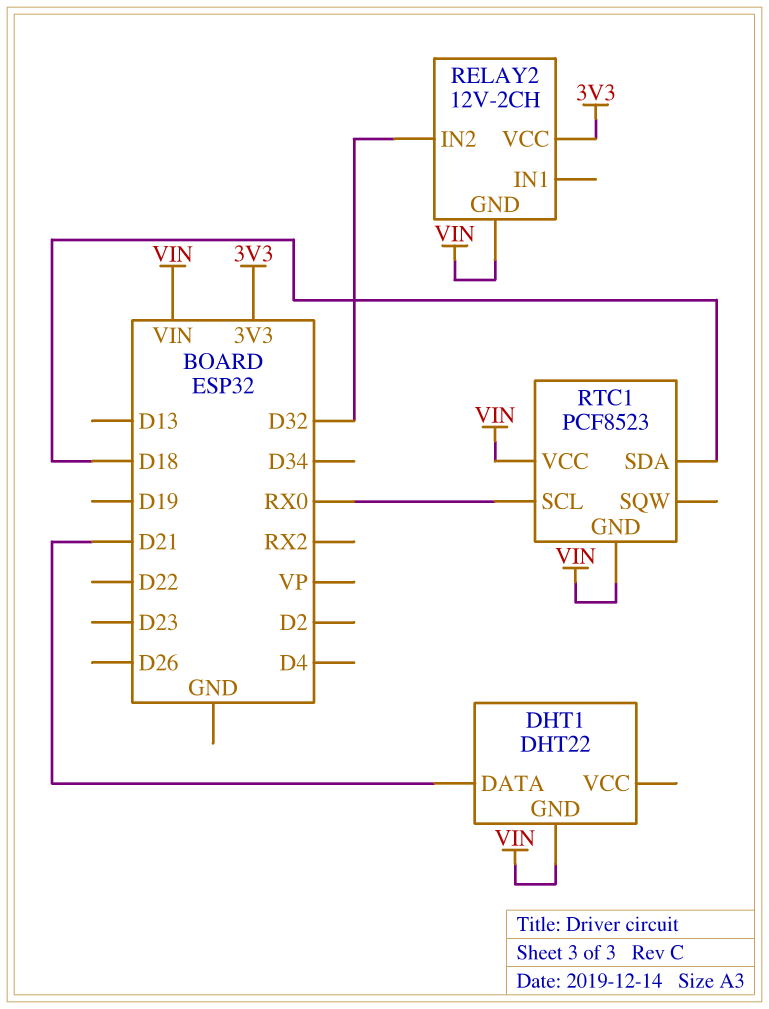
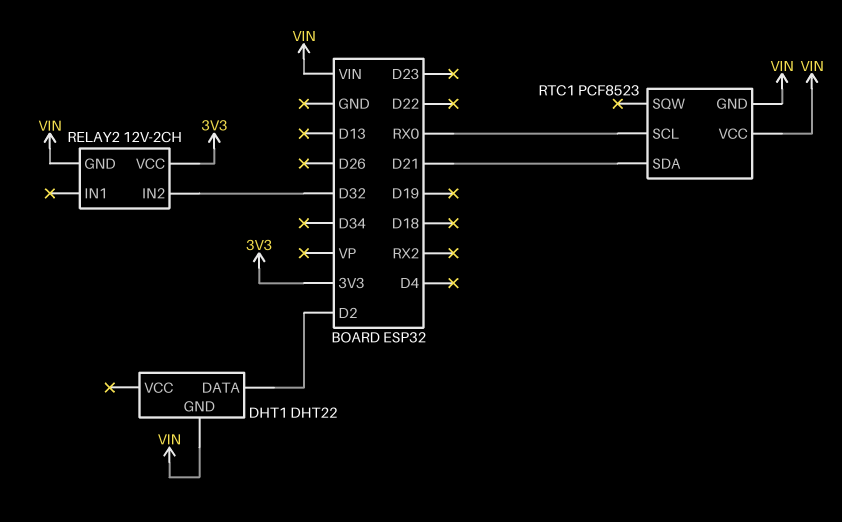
DHT1 pin DATA: D21 -> D2
RTC1 pin SDA: D18 -> D21

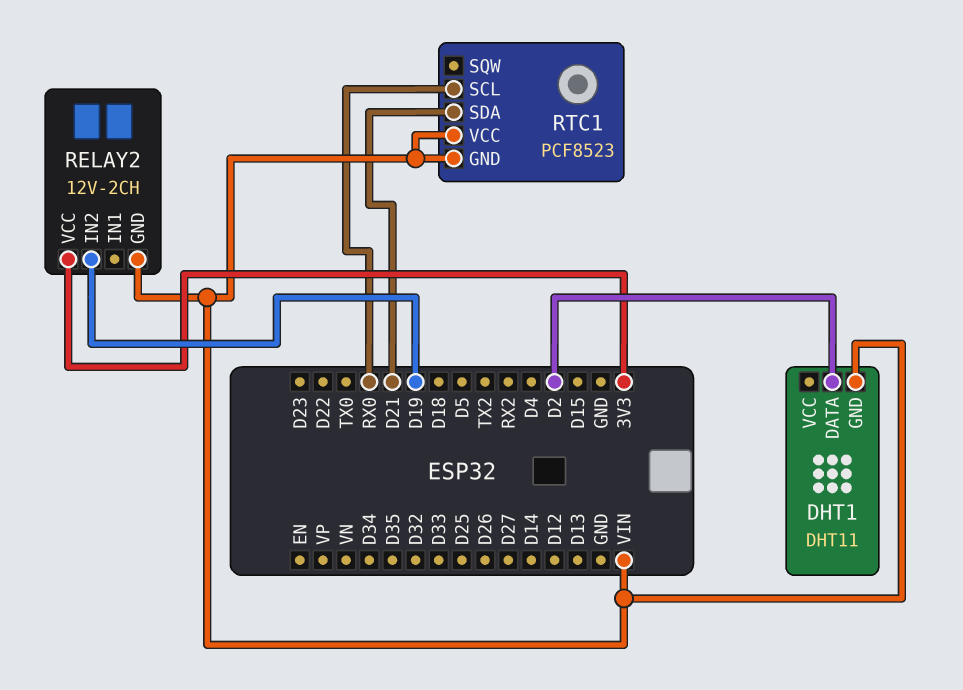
DHT1: DHT22 -> DHT11
RELAY2 pin IN2: D32 -> D19

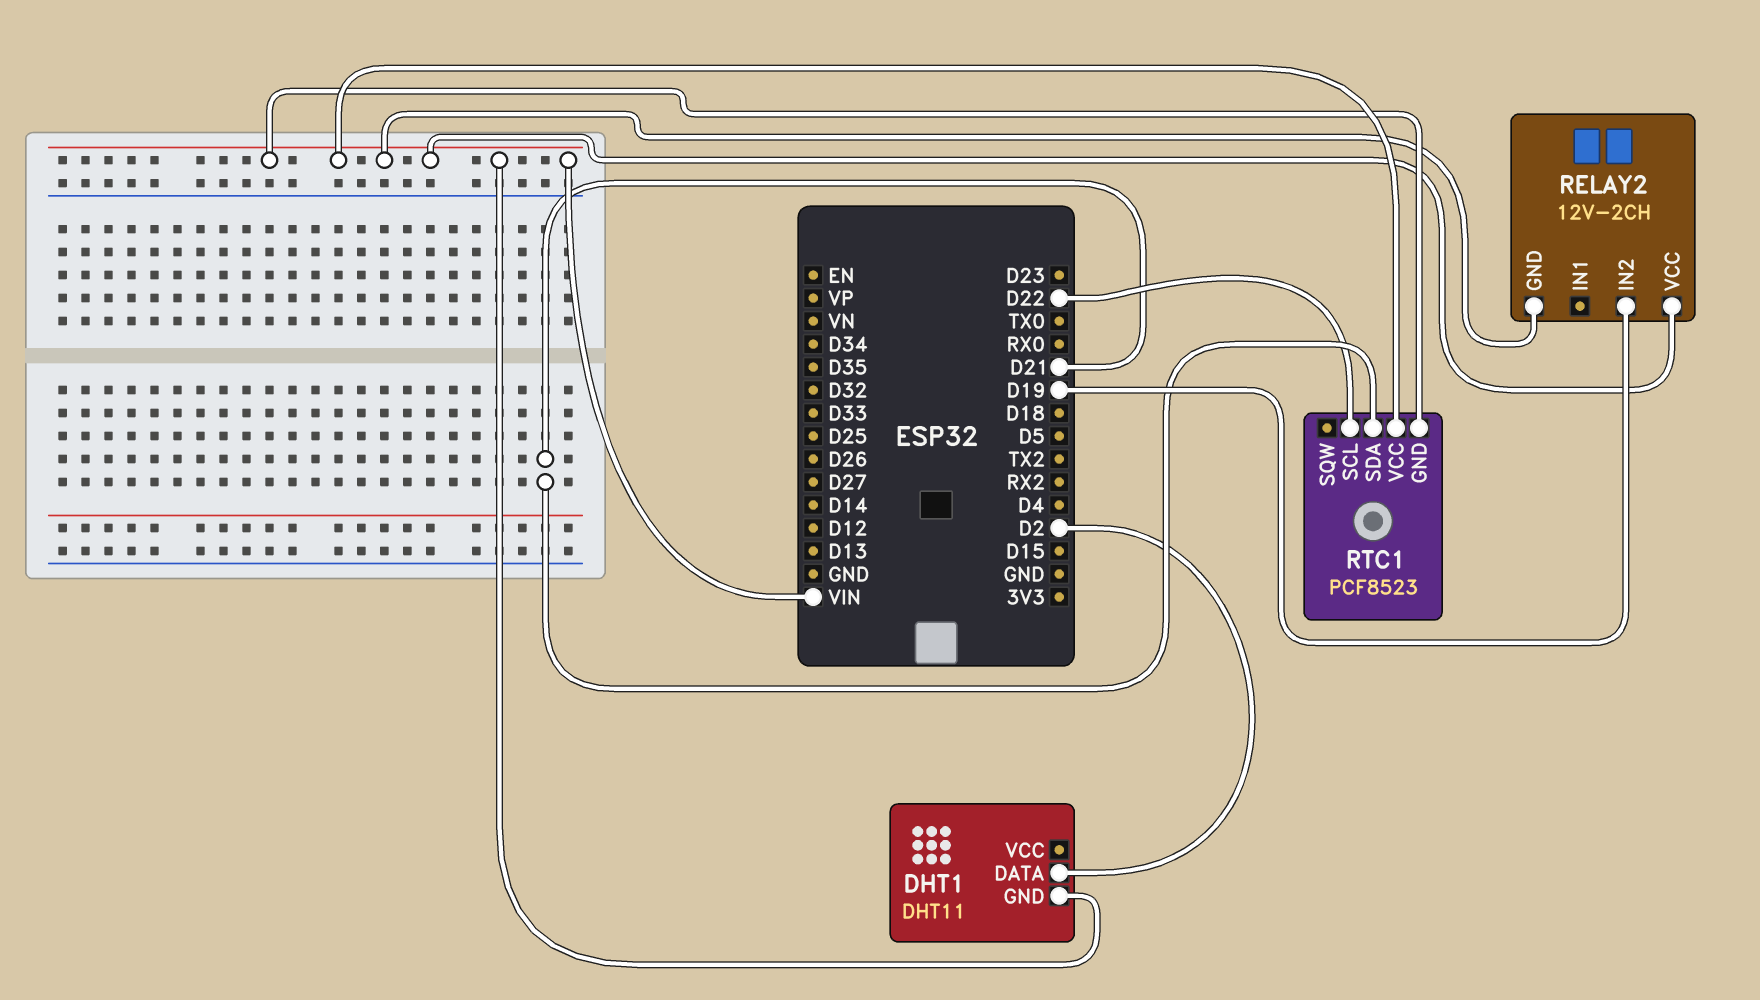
RELAY2 pin VCC: 3V3 -> VIN
RTC1 pin SCL: RX0 -> D22

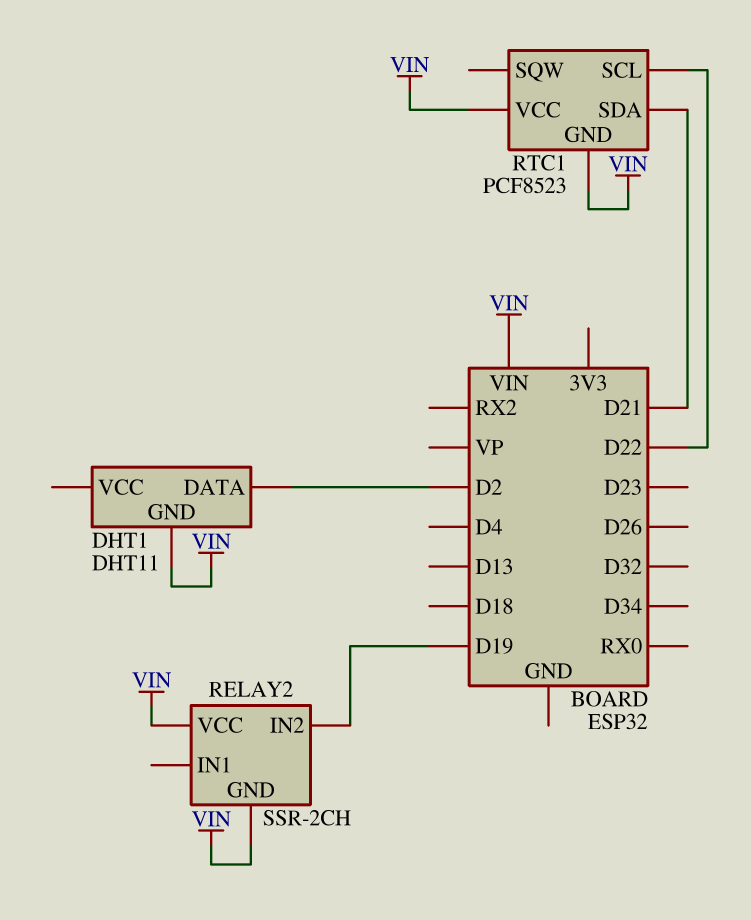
RELAY2: 12V-2CH -> SSR-2CH

